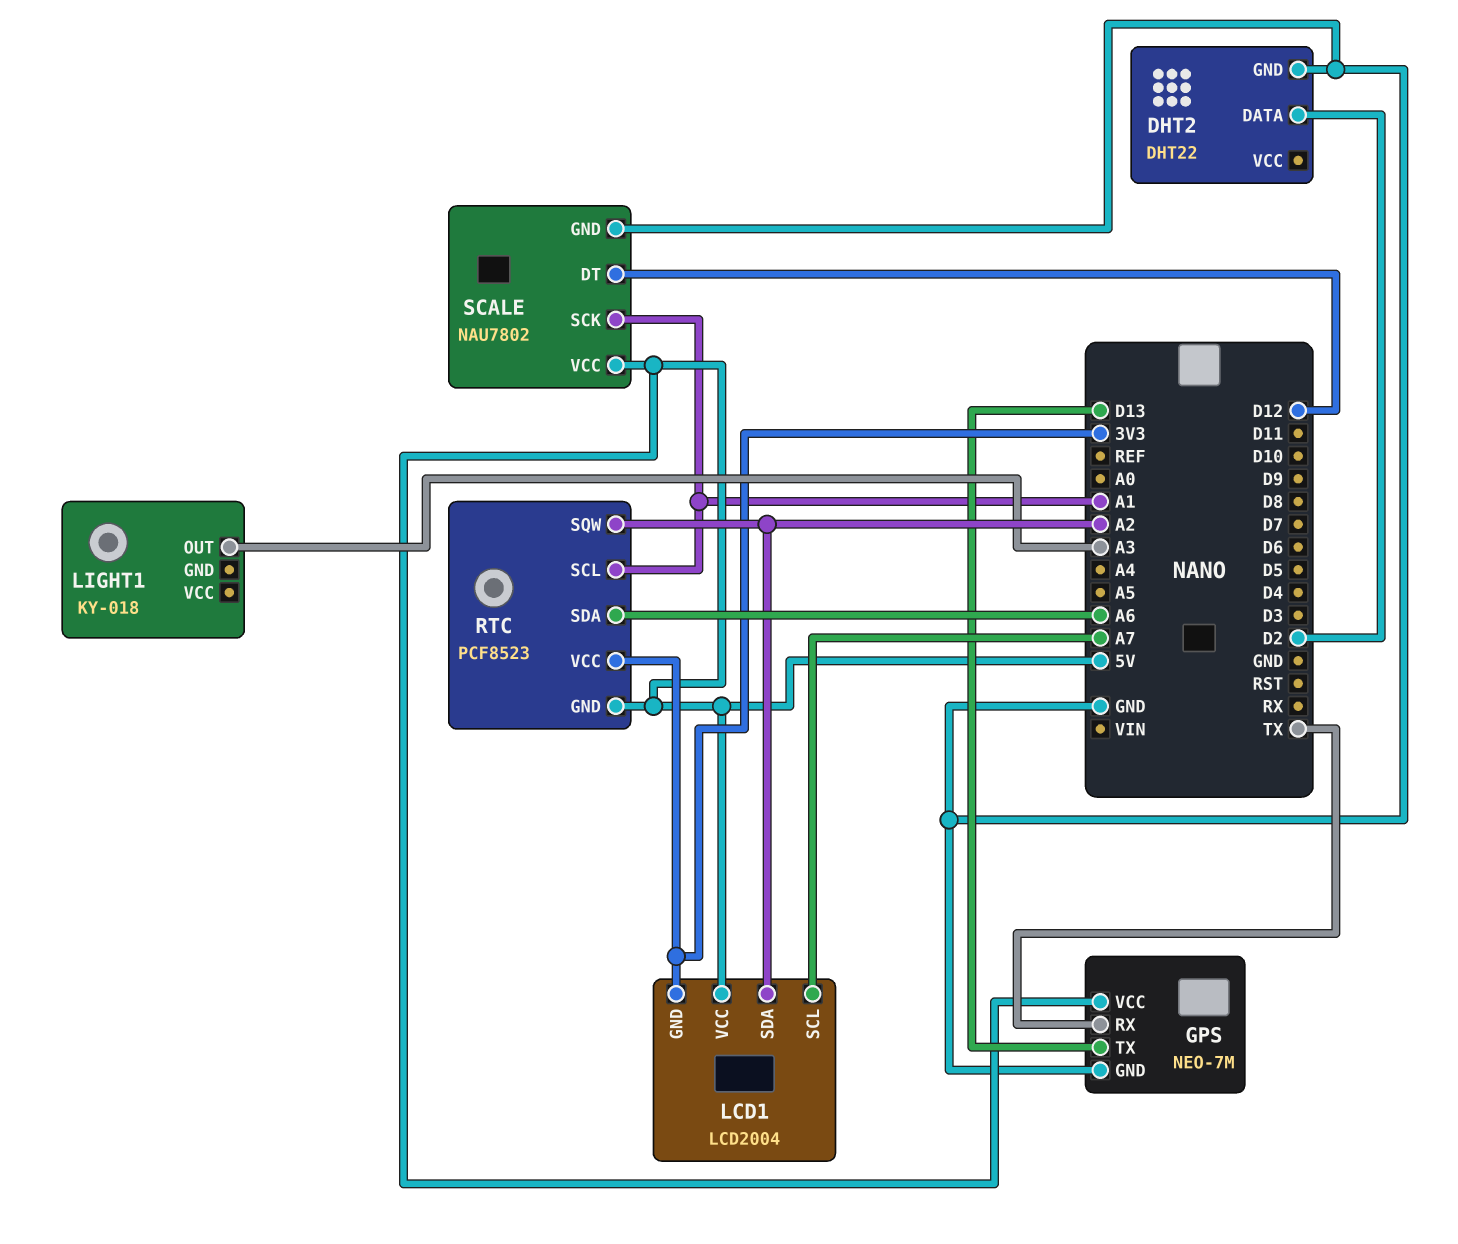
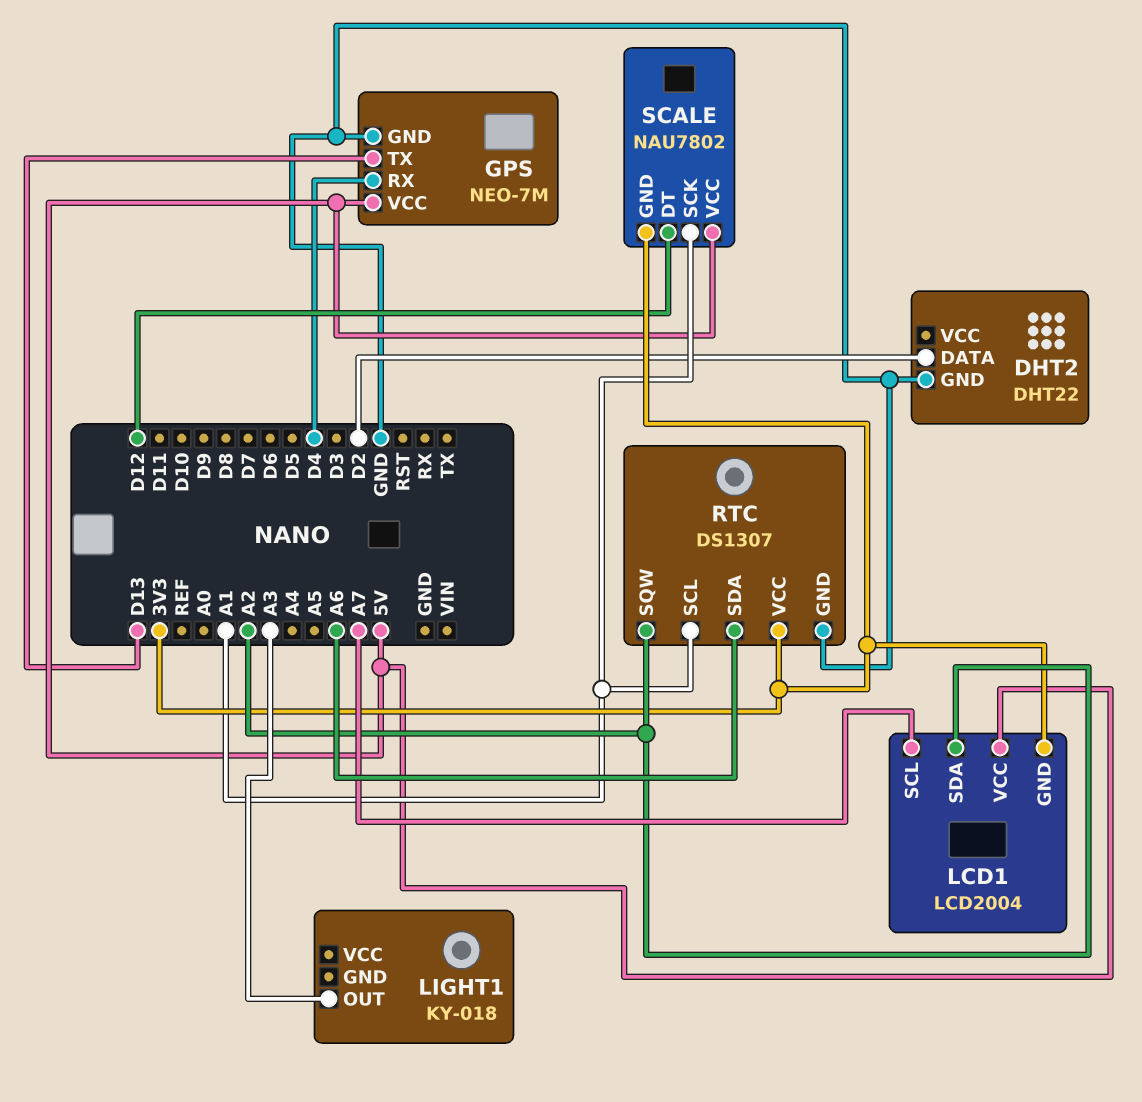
GPS pin RX: TX -> D4
RTC: PCF8523 -> DS1307
RTC pin GND: 5V -> GND
SCALE pin GND: GND -> 3V3

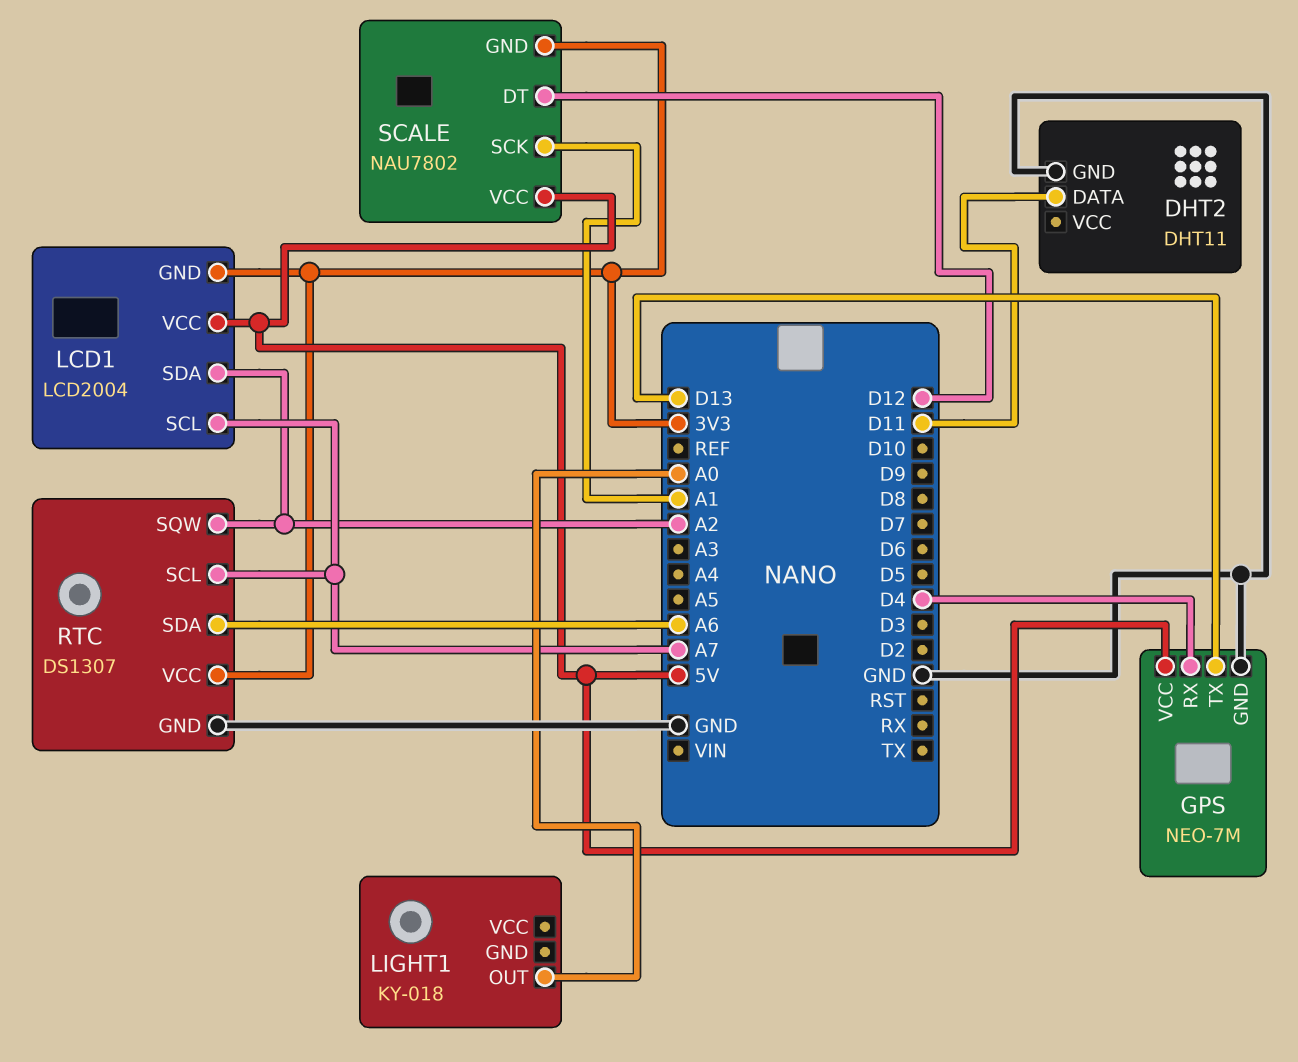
DHT2: DHT22 -> DHT11
DHT2 pin DATA: D2 -> D11
LIGHT1 pin OUT: A3 -> A0
RTC pin SCL: A1 -> A7

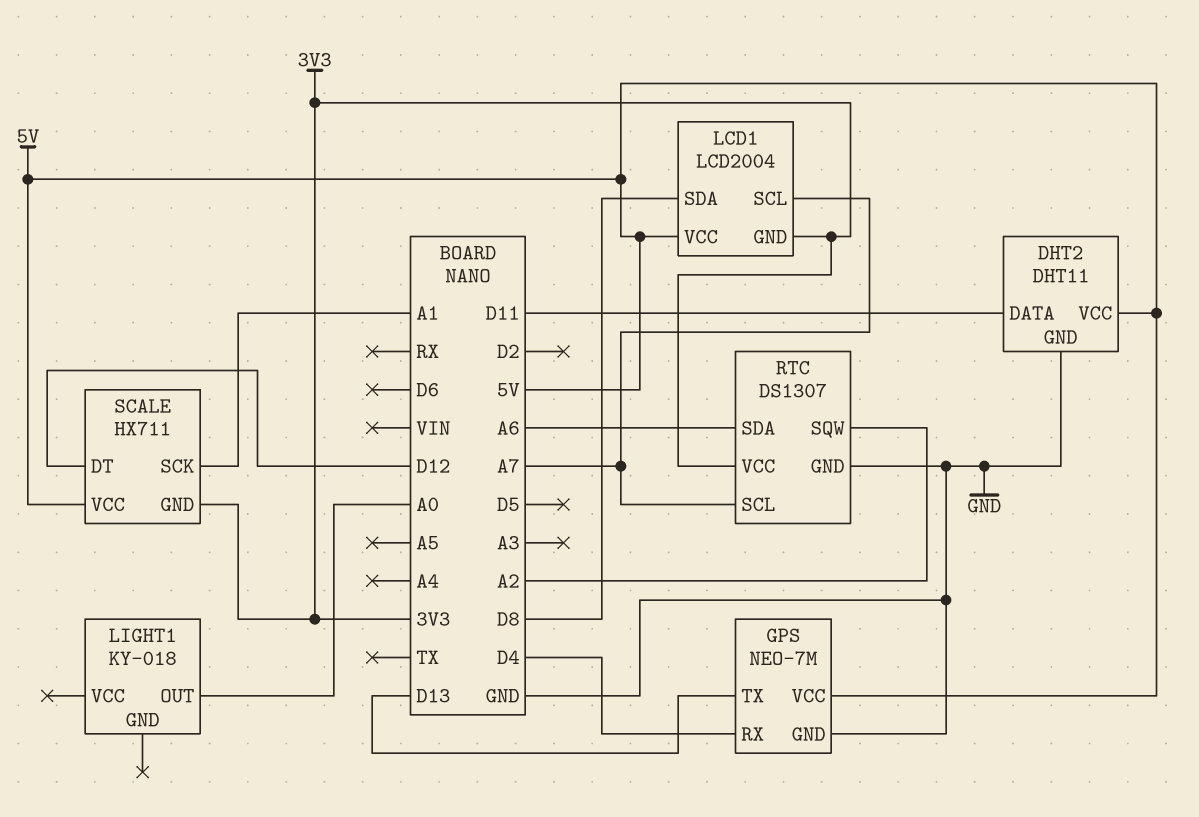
DHT2 pin VCC: none -> 5V
LCD1 pin SDA: A2 -> D8
SCALE: NAU7802 -> HX711

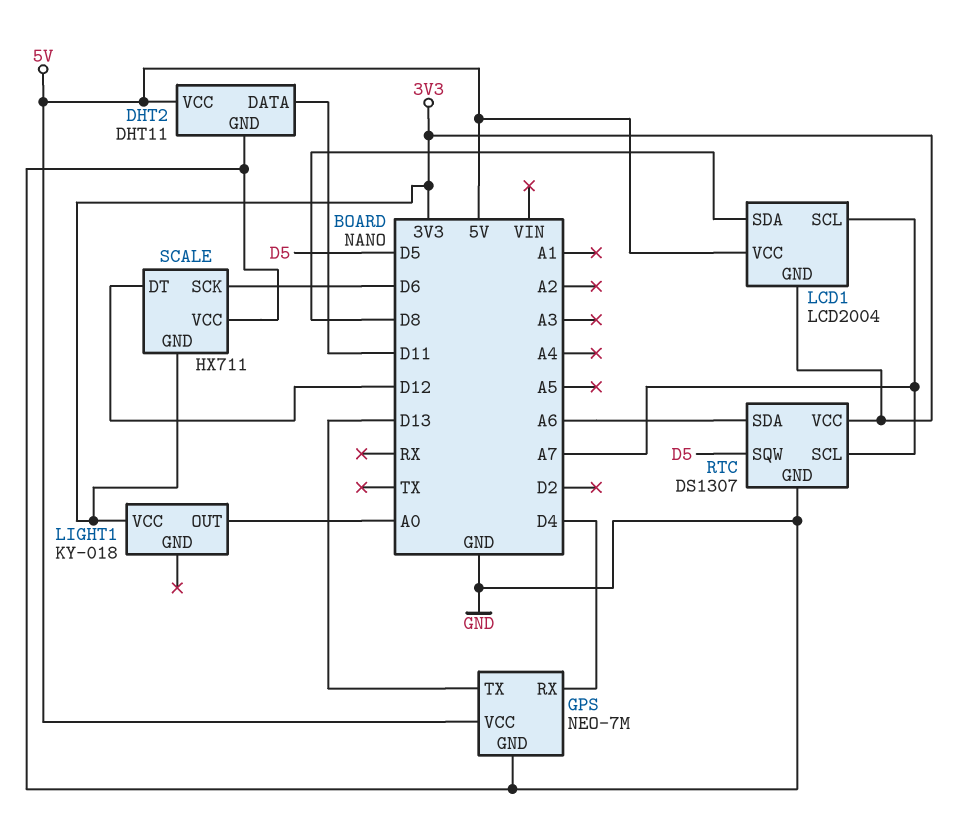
LIGHT1 pin VCC: none -> 3V3
RTC pin SQW: A2 -> D5
SCALE pin SCK: A1 -> D6
SCALE pin VCC: 5V -> GND

